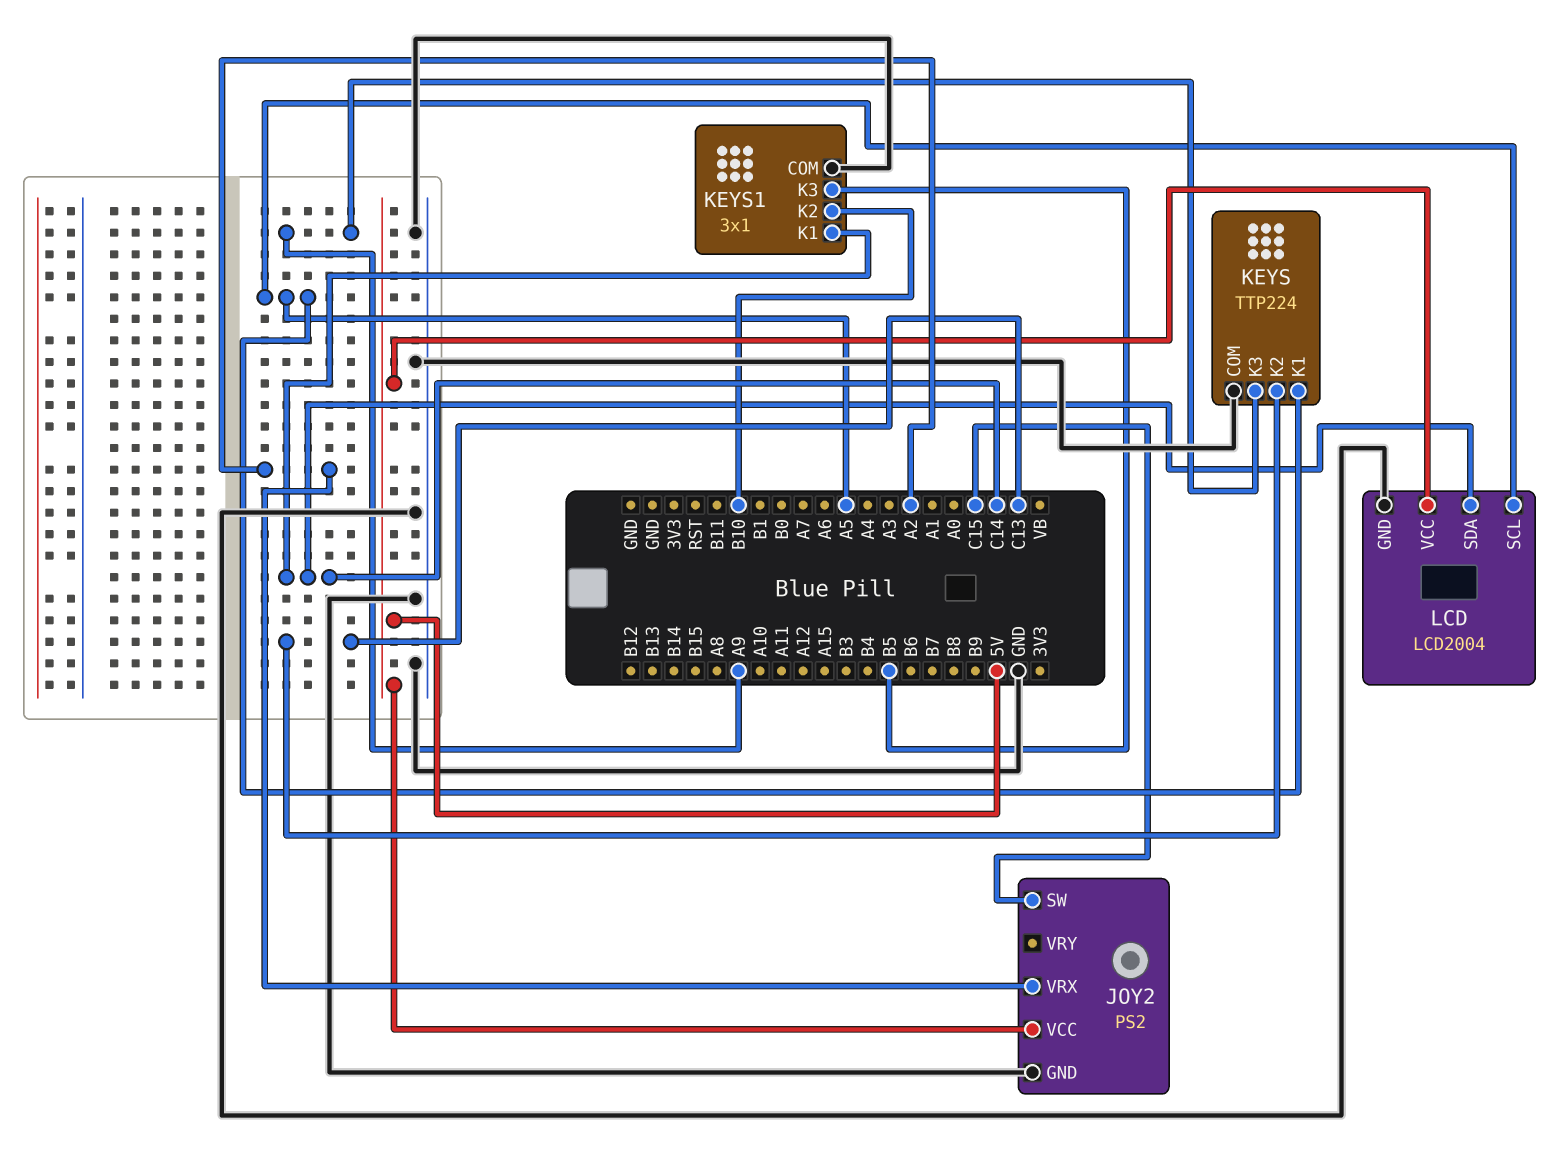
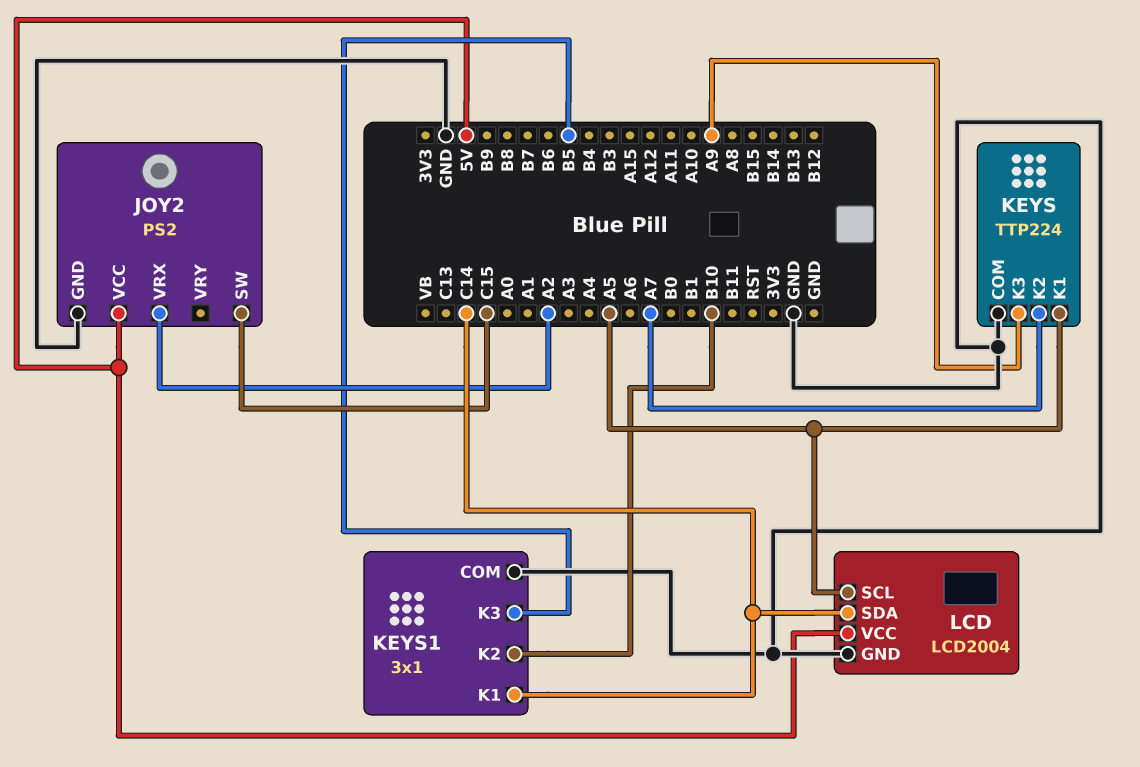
KEYS pin K2: C13 -> A7

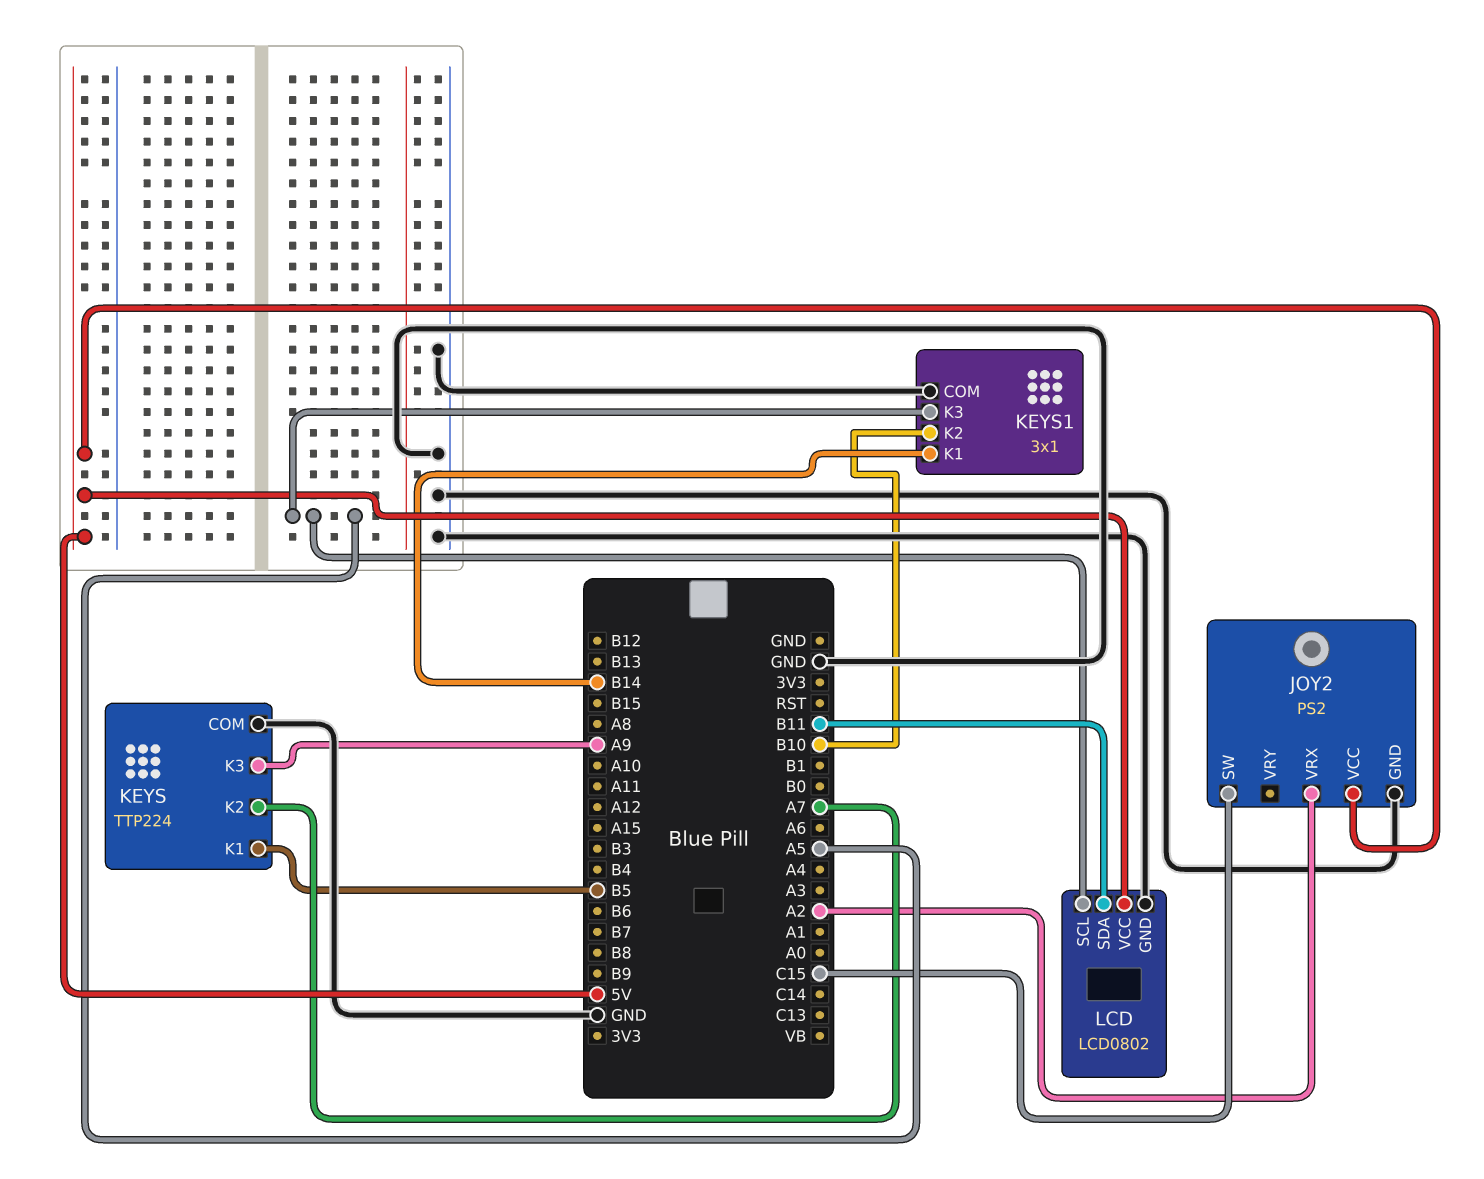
KEYS pin K1: A5 -> B5
KEYS1 pin K1: C14 -> B14
KEYS1 pin K3: B5 -> A5
LCD: LCD2004 -> LCD0802
LCD pin SDA: C14 -> B11

